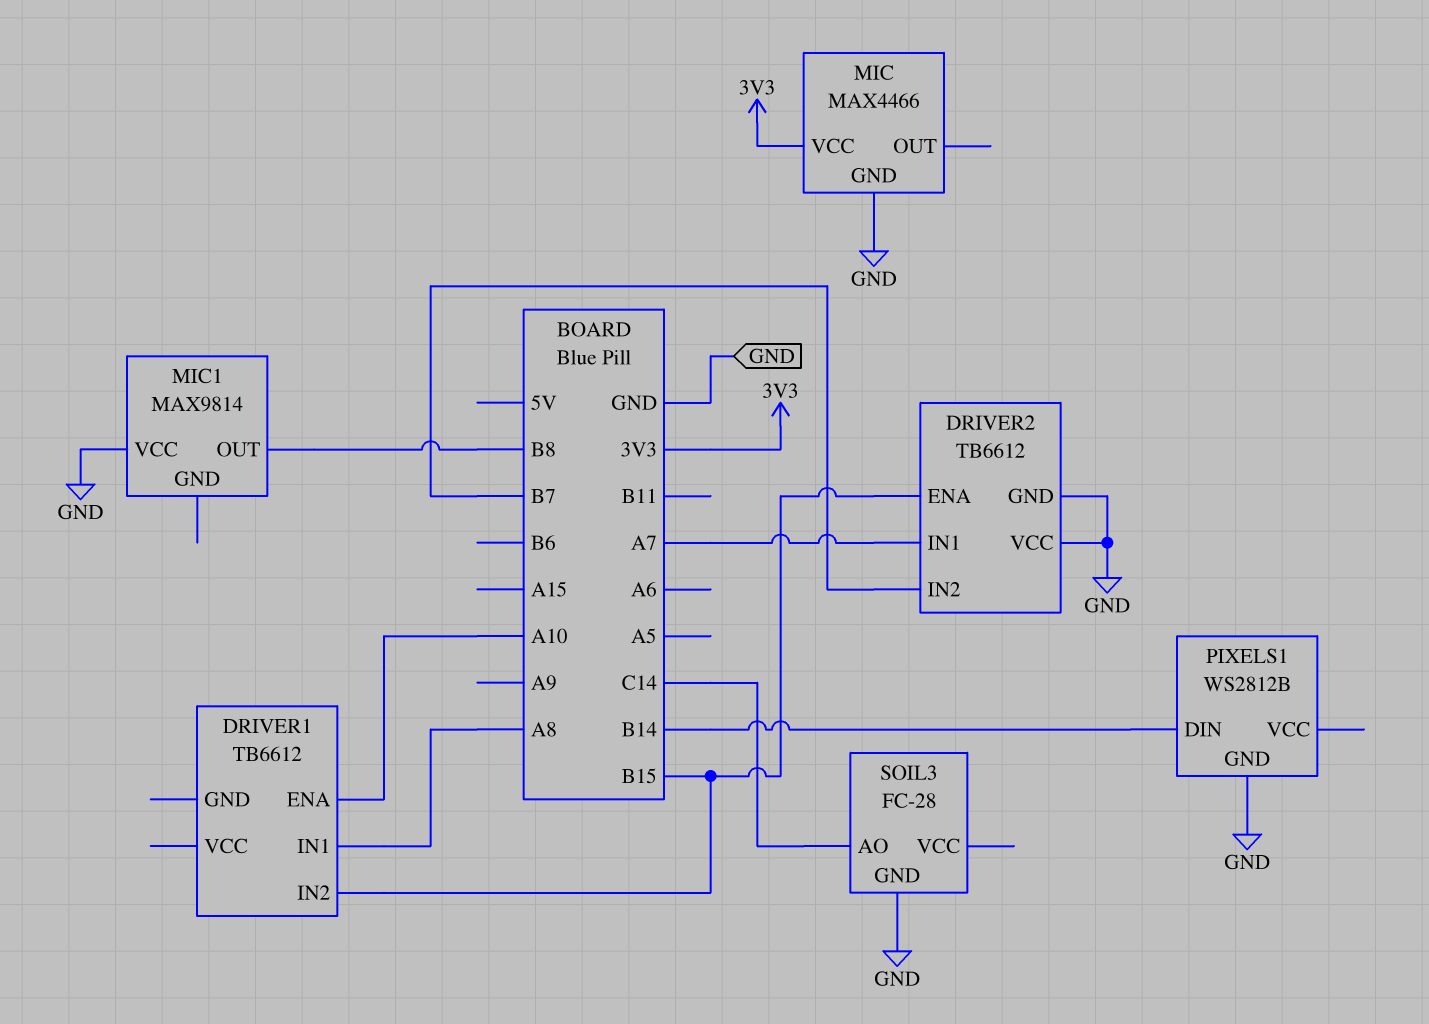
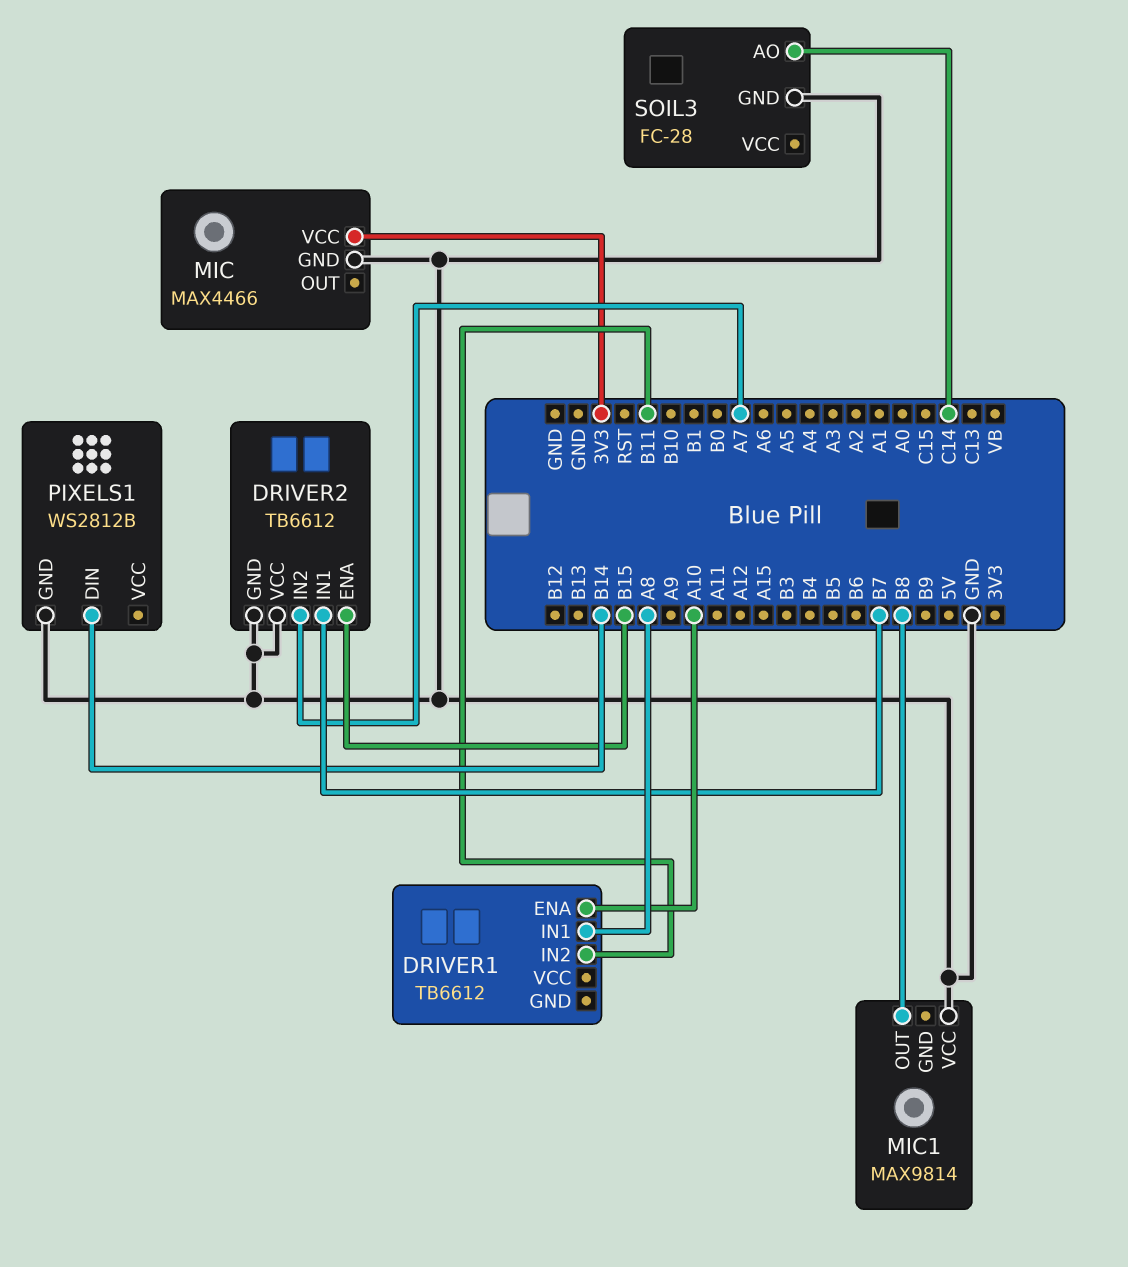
DRIVER1 pin IN2: B15 -> B11
DRIVER2 pin IN1: A7 -> B7
DRIVER2 pin IN2: B7 -> A7

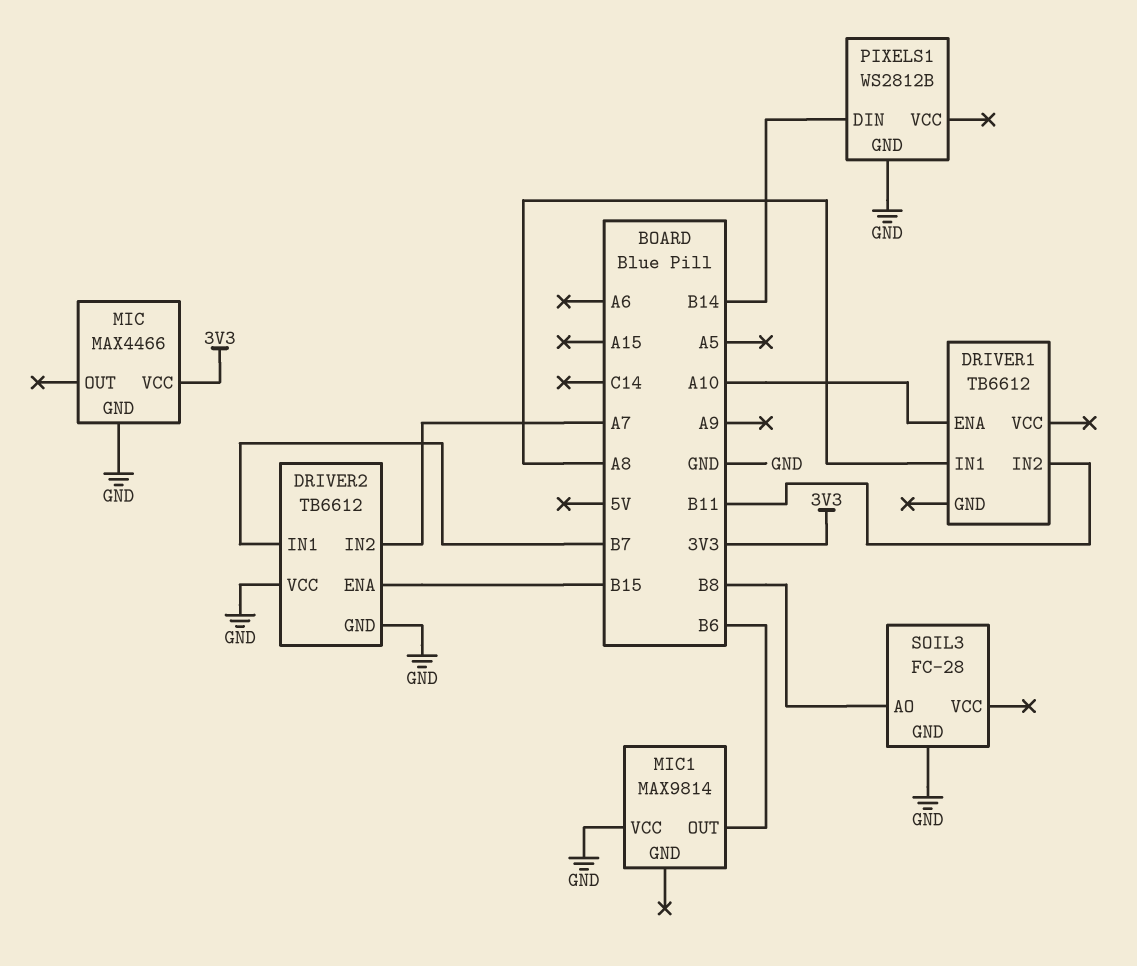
MIC1 pin OUT: B8 -> B6
SOIL3 pin AO: C14 -> B8

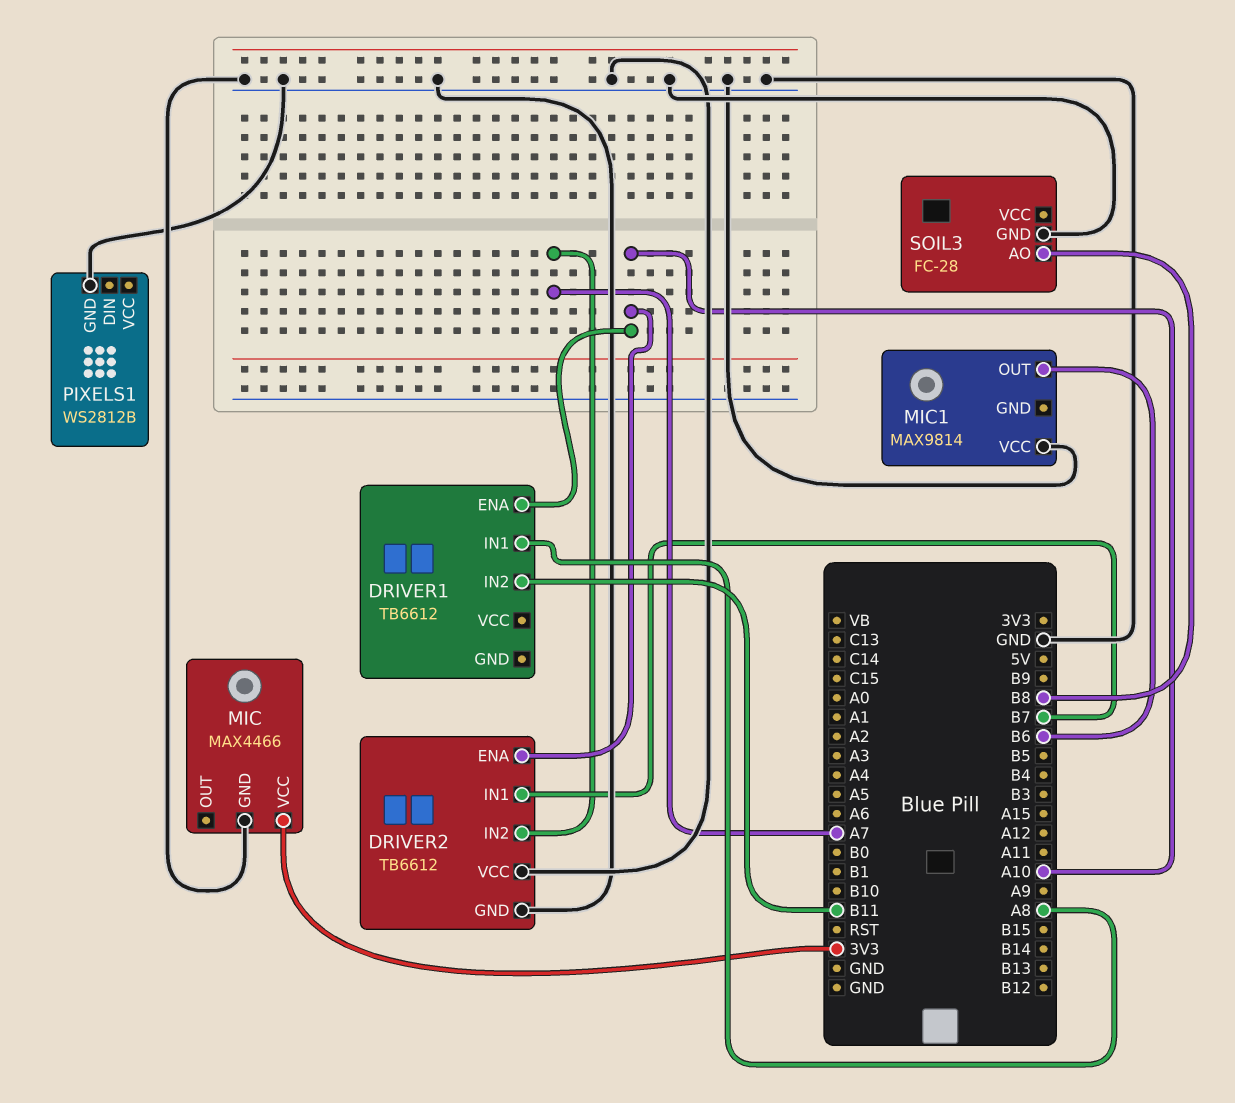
DRIVER2 pin ENA: B15 -> A10
PIXELS1 pin DIN: B14 -> none

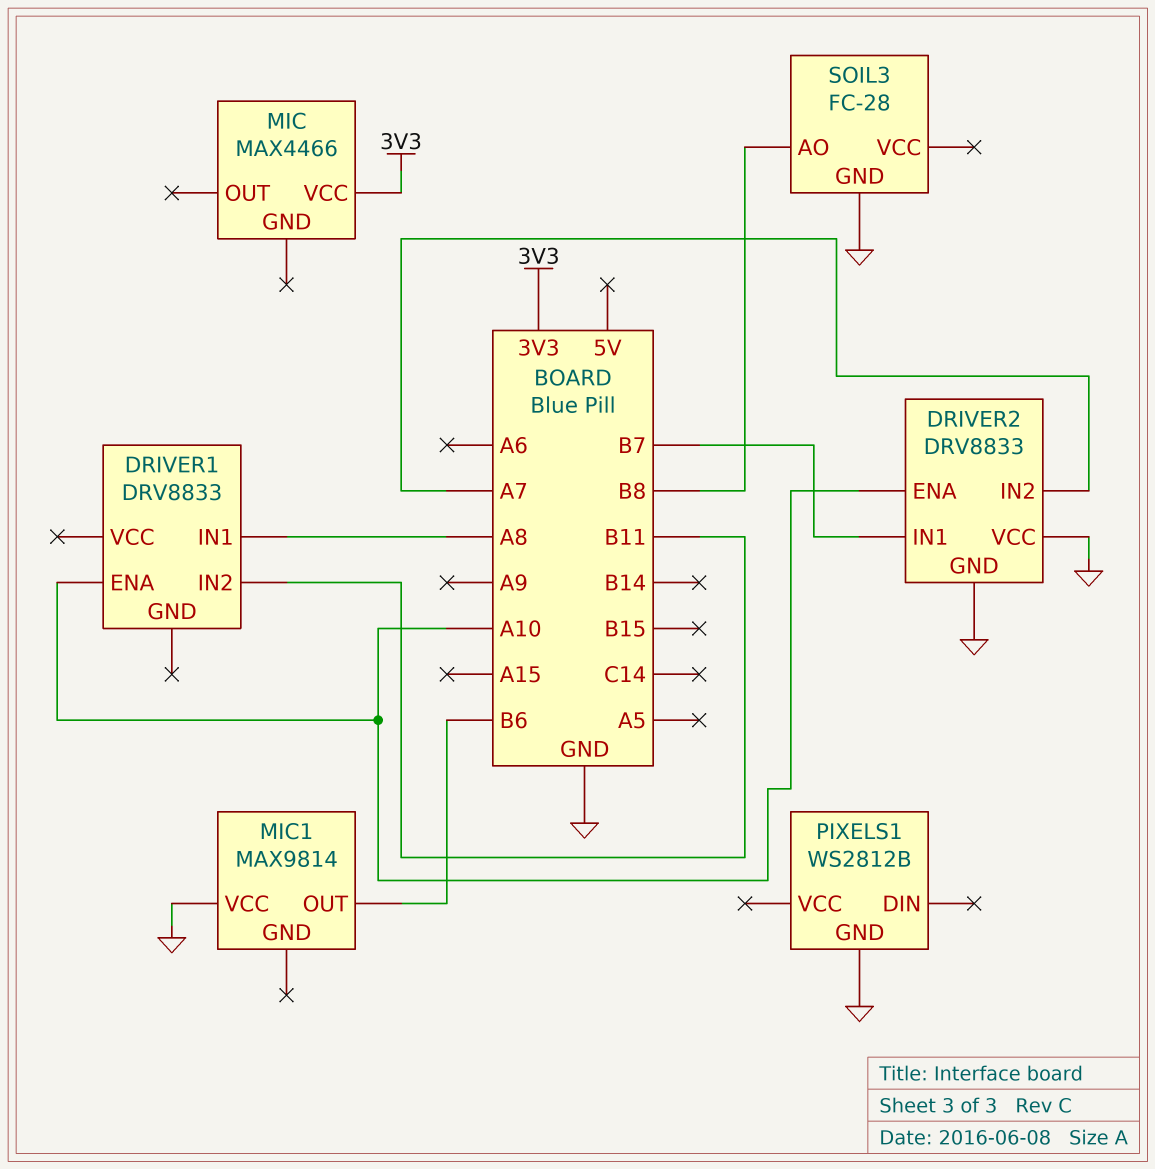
DRIVER1: TB6612 -> DRV8833
DRIVER2: TB6612 -> DRV8833
MIC pin GND: GND -> none

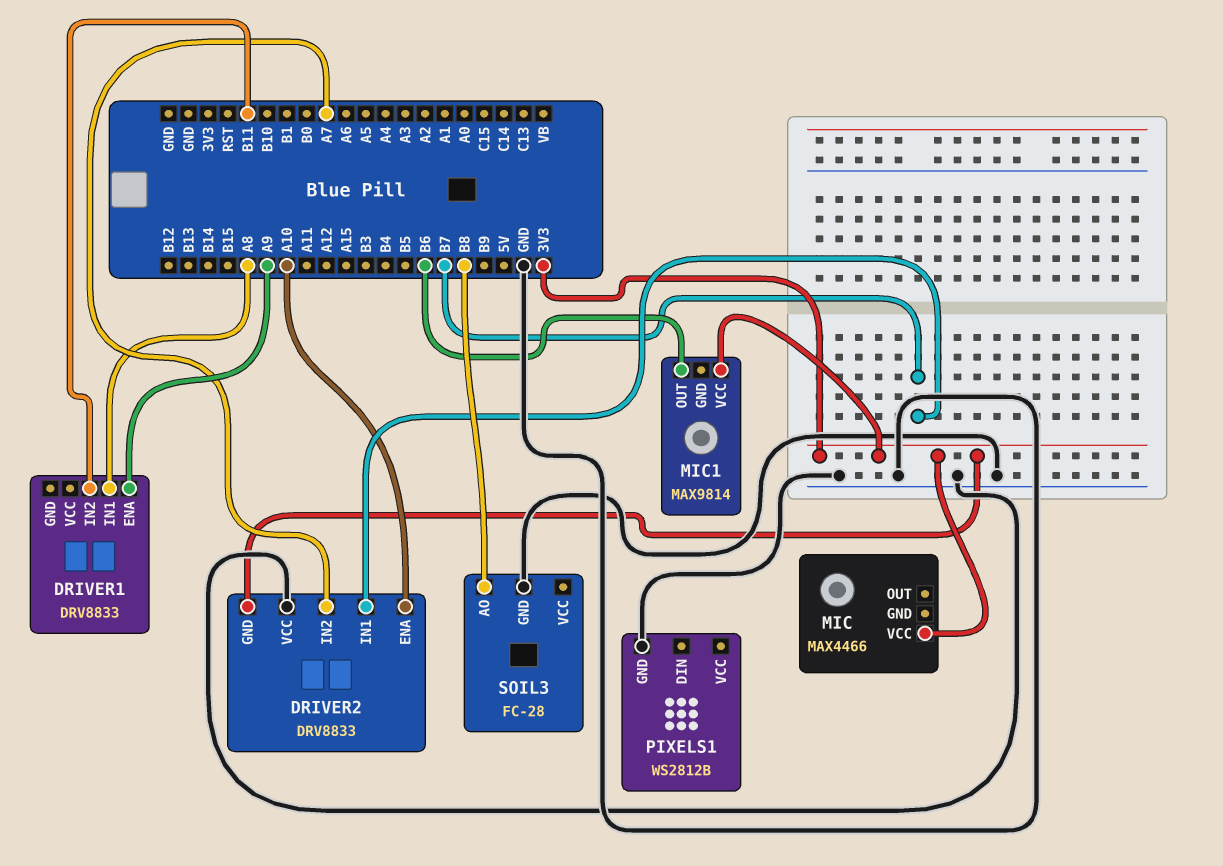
DRIVER1 pin ENA: A10 -> A9
DRIVER2 pin GND: GND -> 3V3
MIC1 pin VCC: GND -> 3V3

